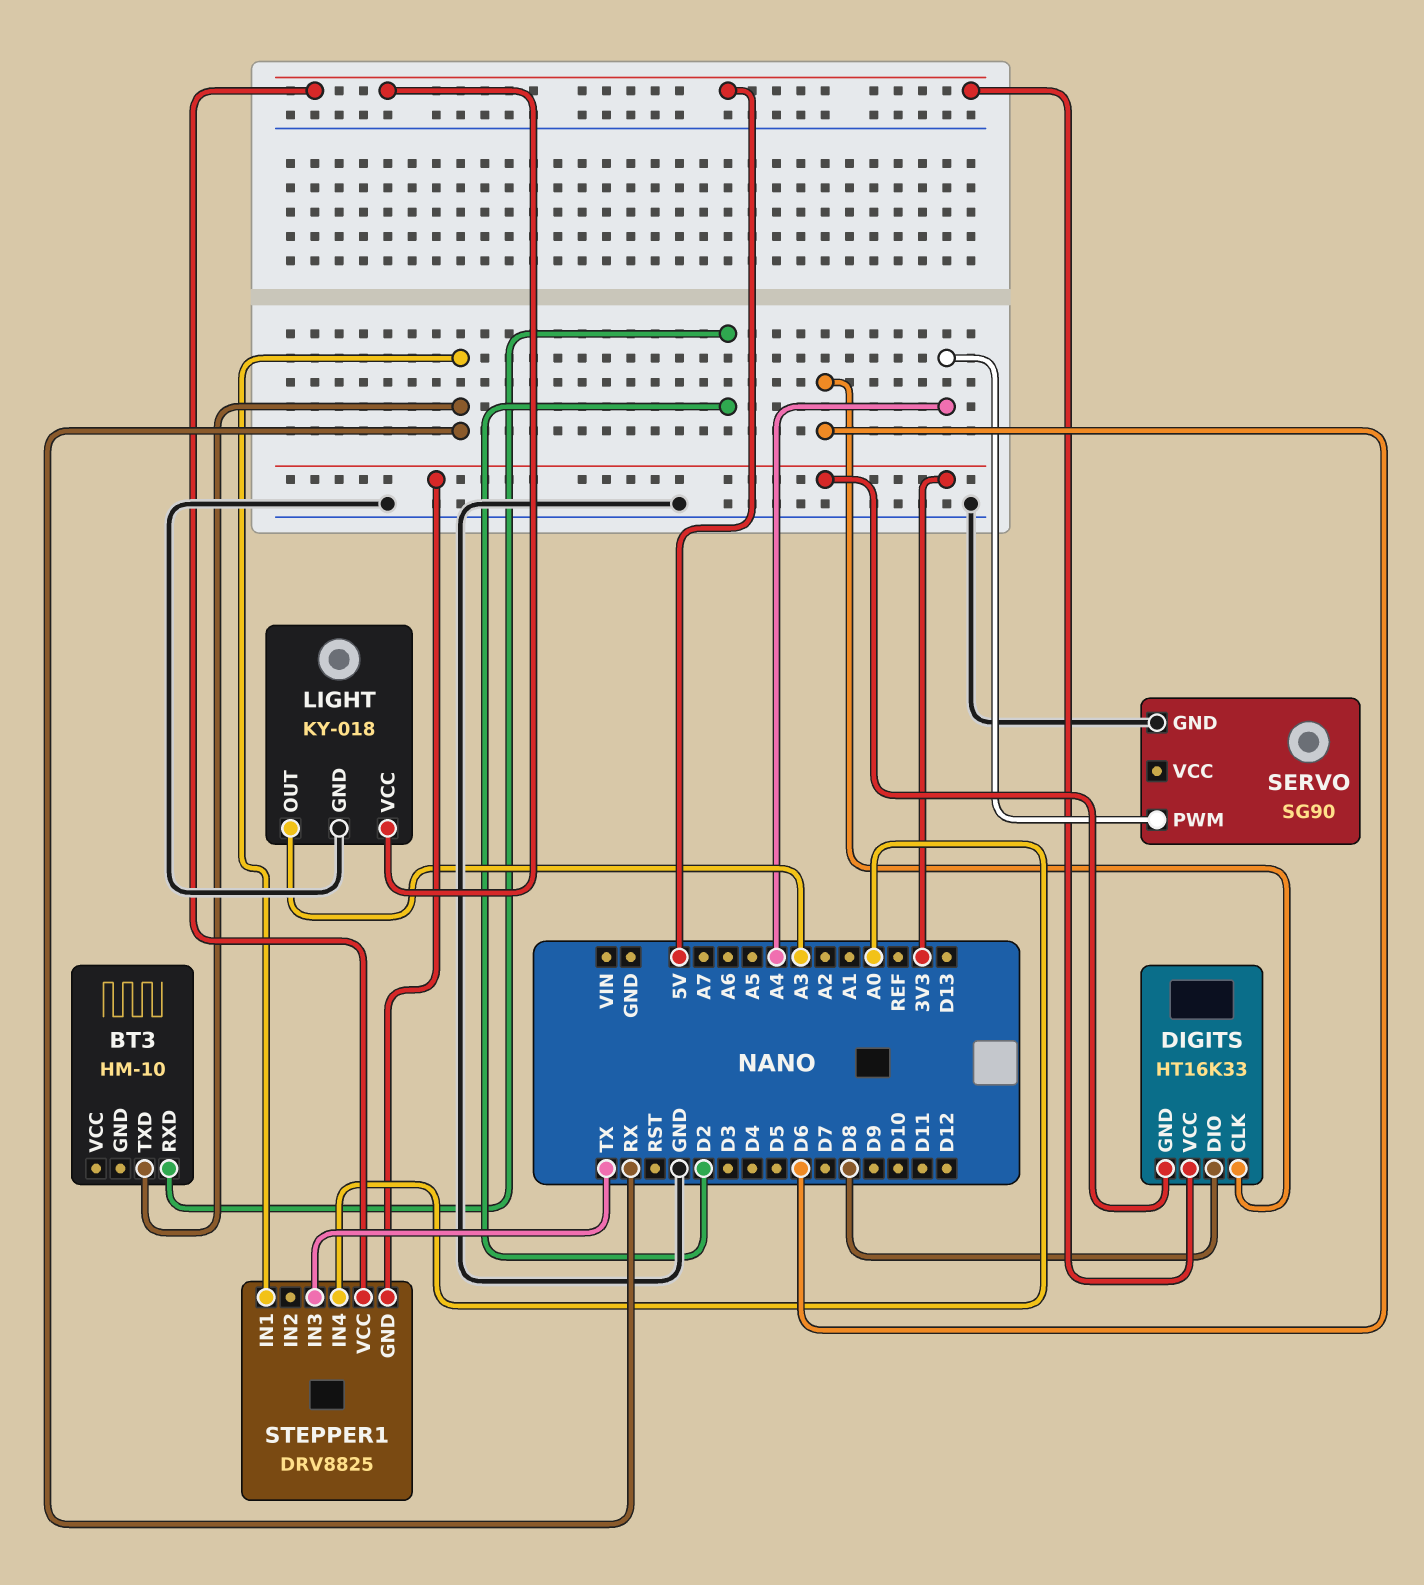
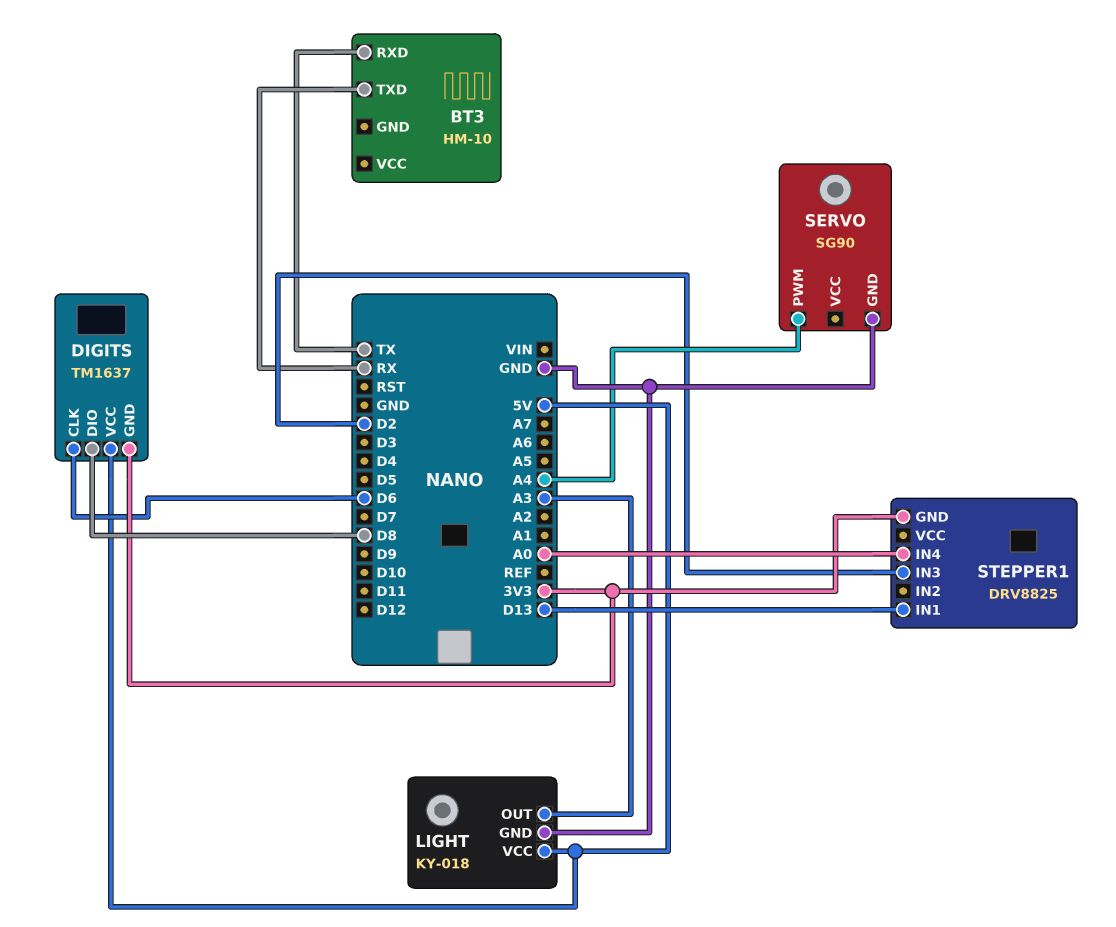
BT3 pin RXD: D2 -> TX
DIGITS: HT16K33 -> TM1637
STEPPER1 pin IN1: RX -> D13
STEPPER1 pin IN3: TX -> D2
STEPPER1 pin VCC: 5V -> none

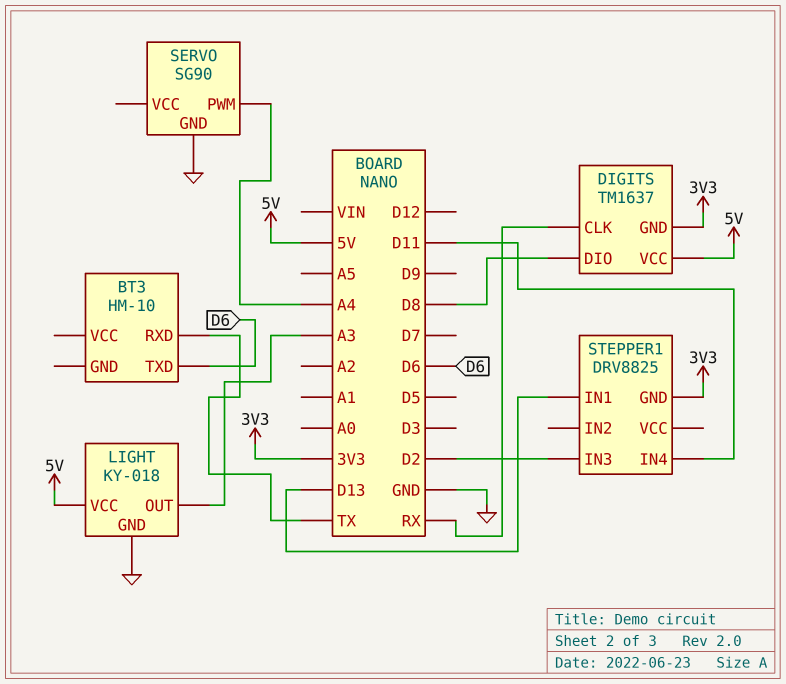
BT3 pin TXD: RX -> D6
DIGITS pin CLK: D6 -> RX
STEPPER1 pin IN4: A0 -> D11

